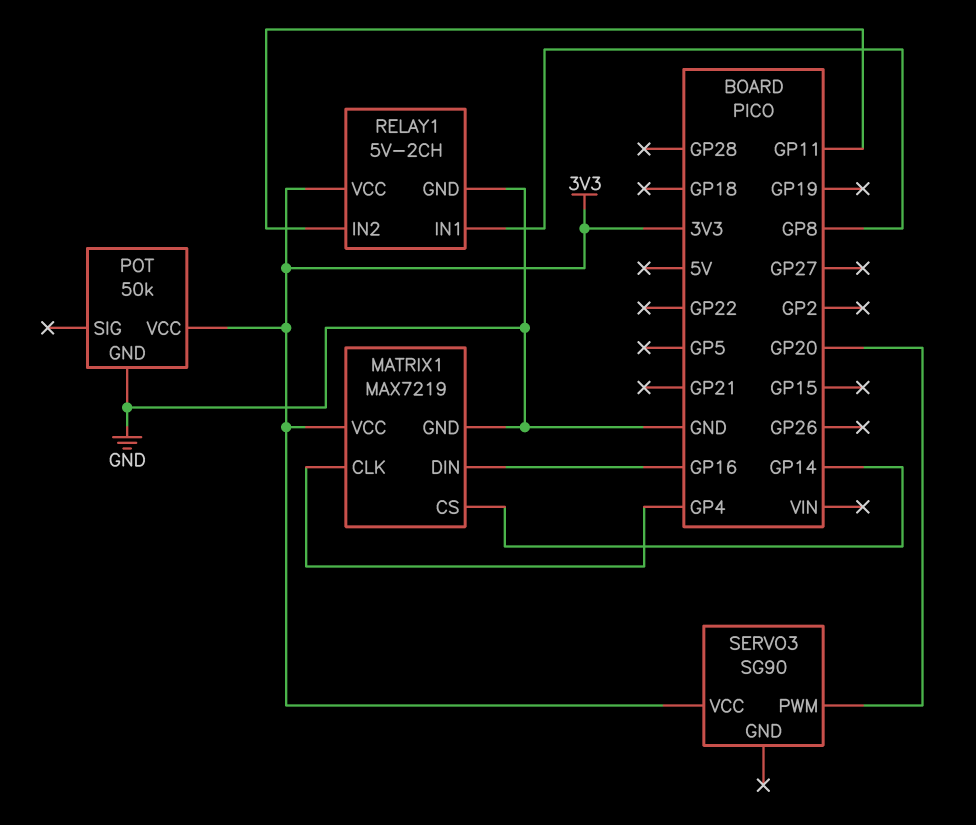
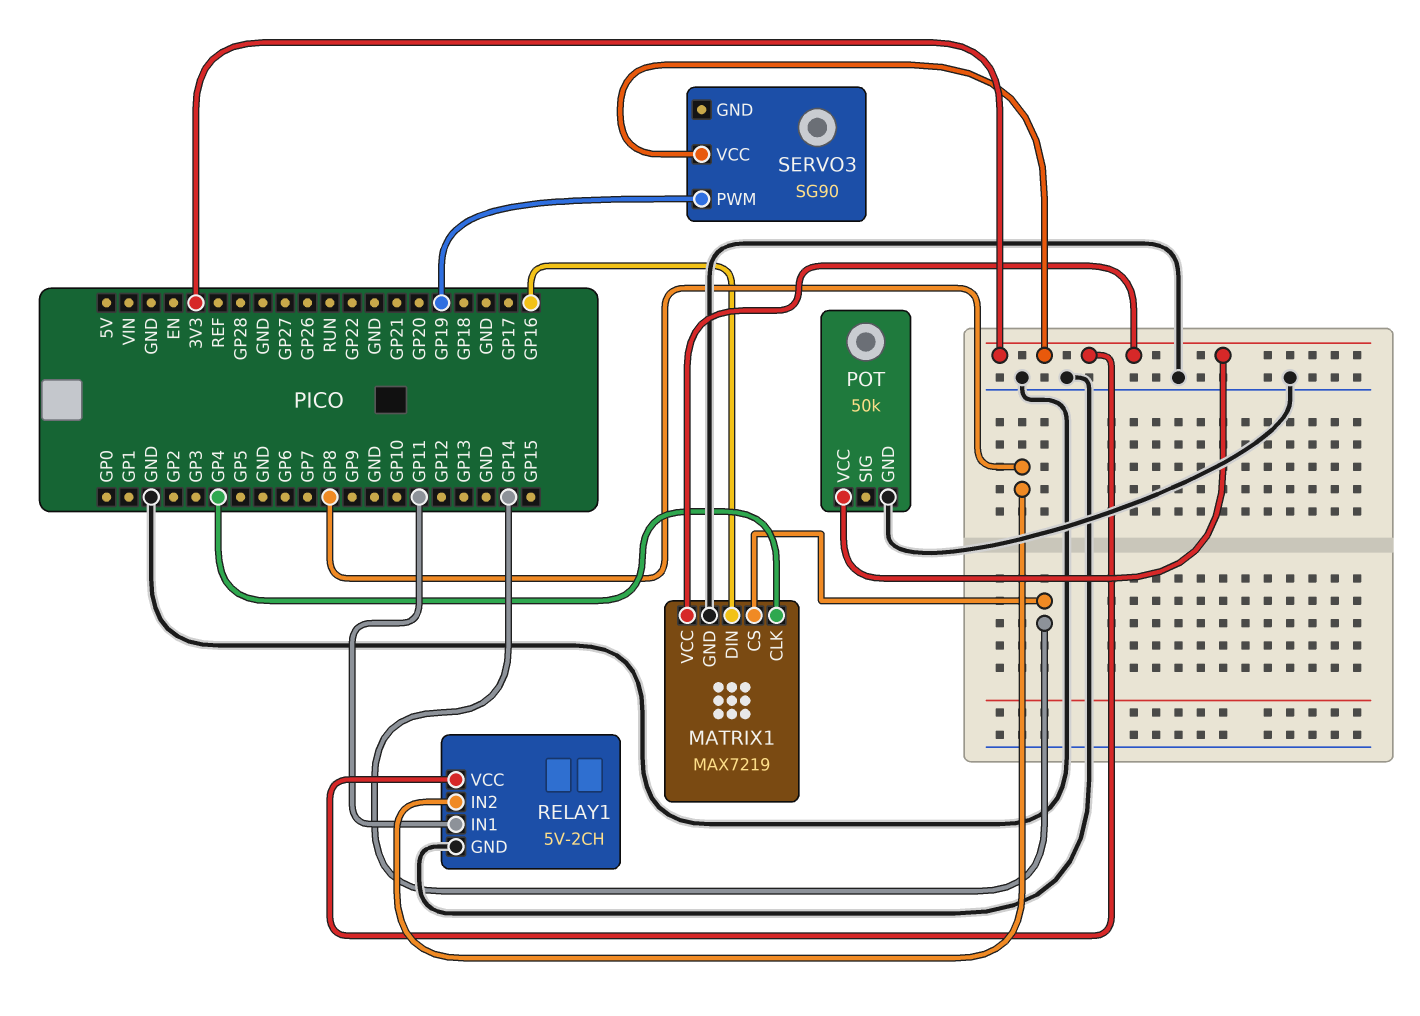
RELAY1 pin IN1: GP8 -> GP11
RELAY1 pin IN2: GP11 -> GP8
SERVO3 pin PWM: GP20 -> GP19

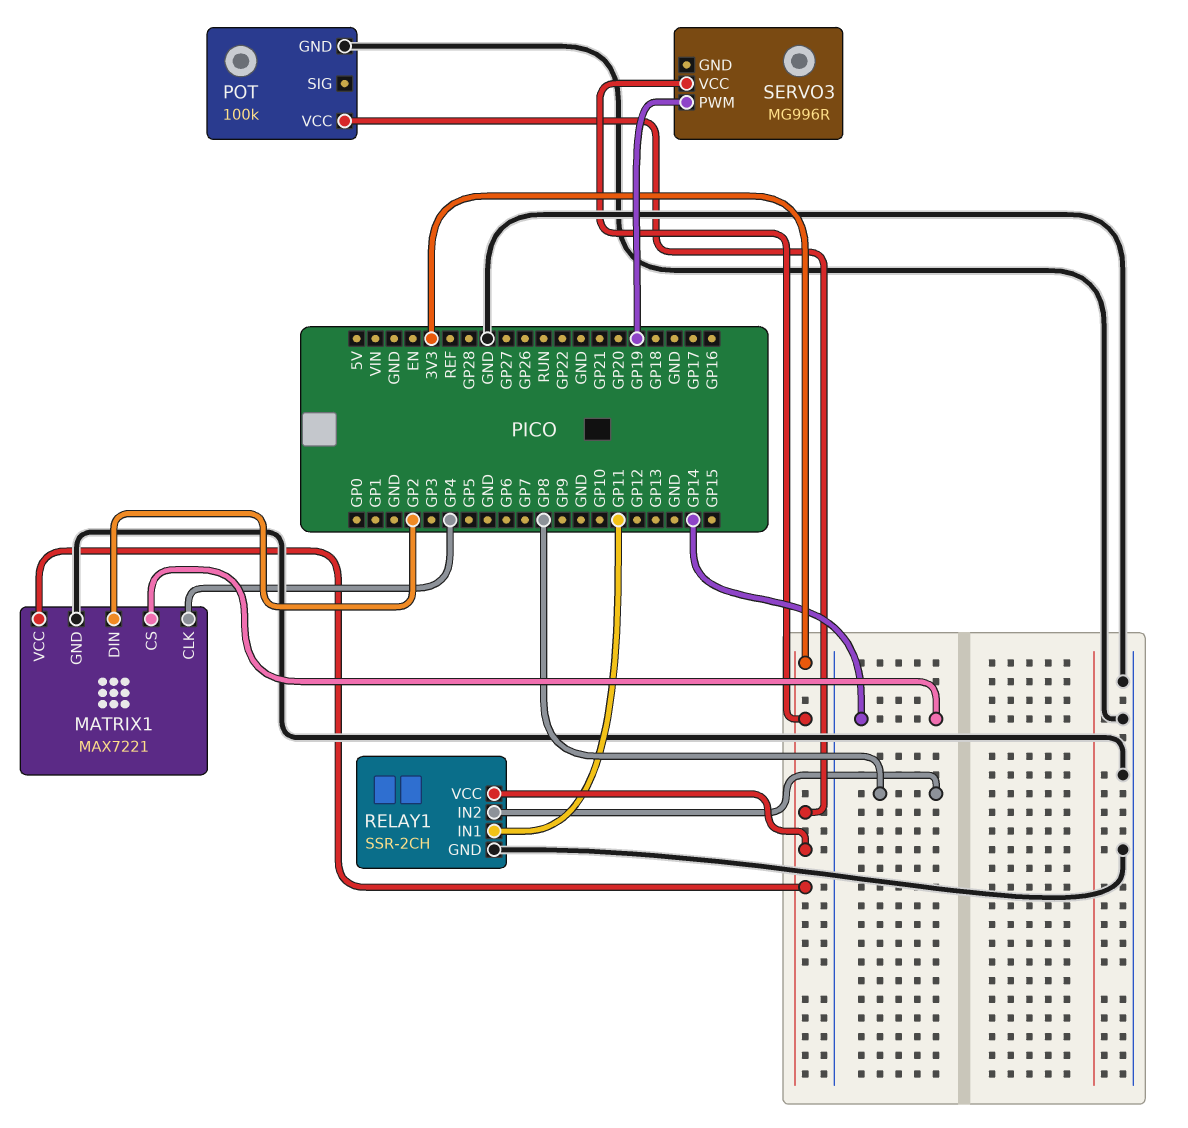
MATRIX1: MAX7219 -> MAX7221
MATRIX1 pin DIN: GP16 -> GP2
POT: 50k -> 100k
RELAY1: 5V-2CH -> SSR-2CH
SERVO3: SG90 -> MG996R

